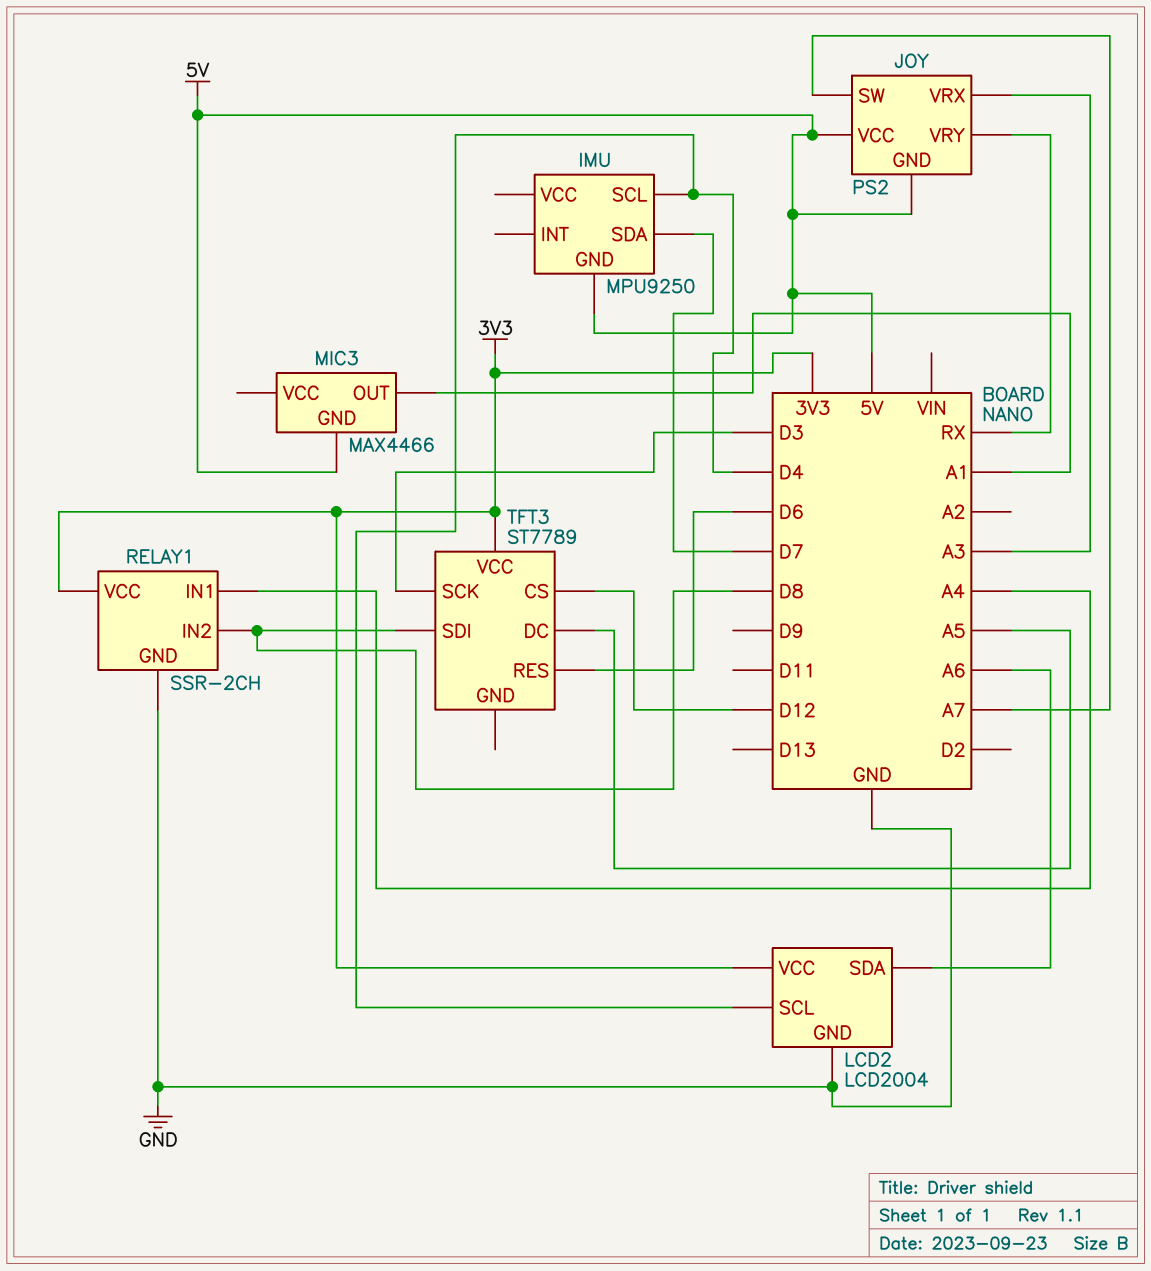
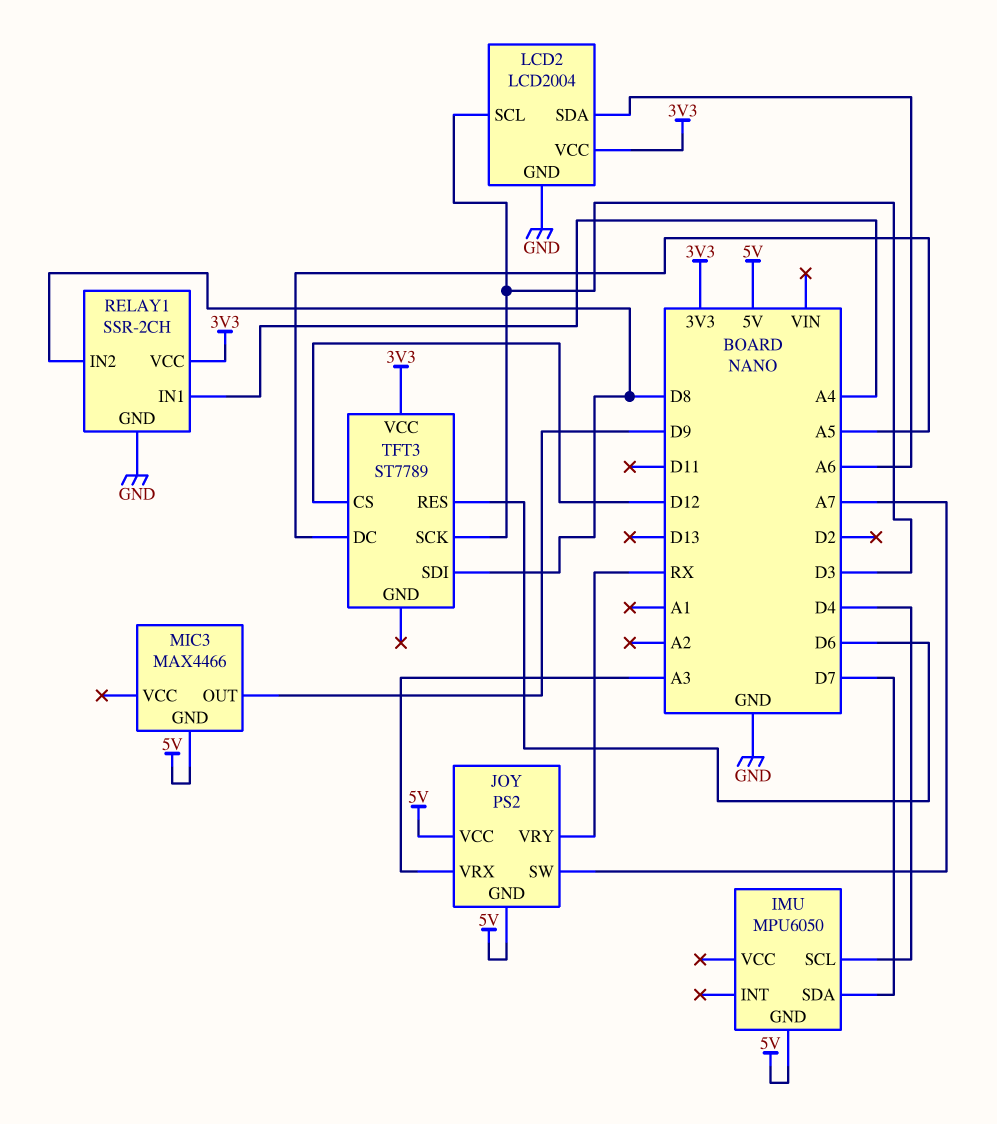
IMU: MPU9250 -> MPU6050
LCD2 pin SCL: D4 -> D3
MIC3 pin OUT: A1 -> D9

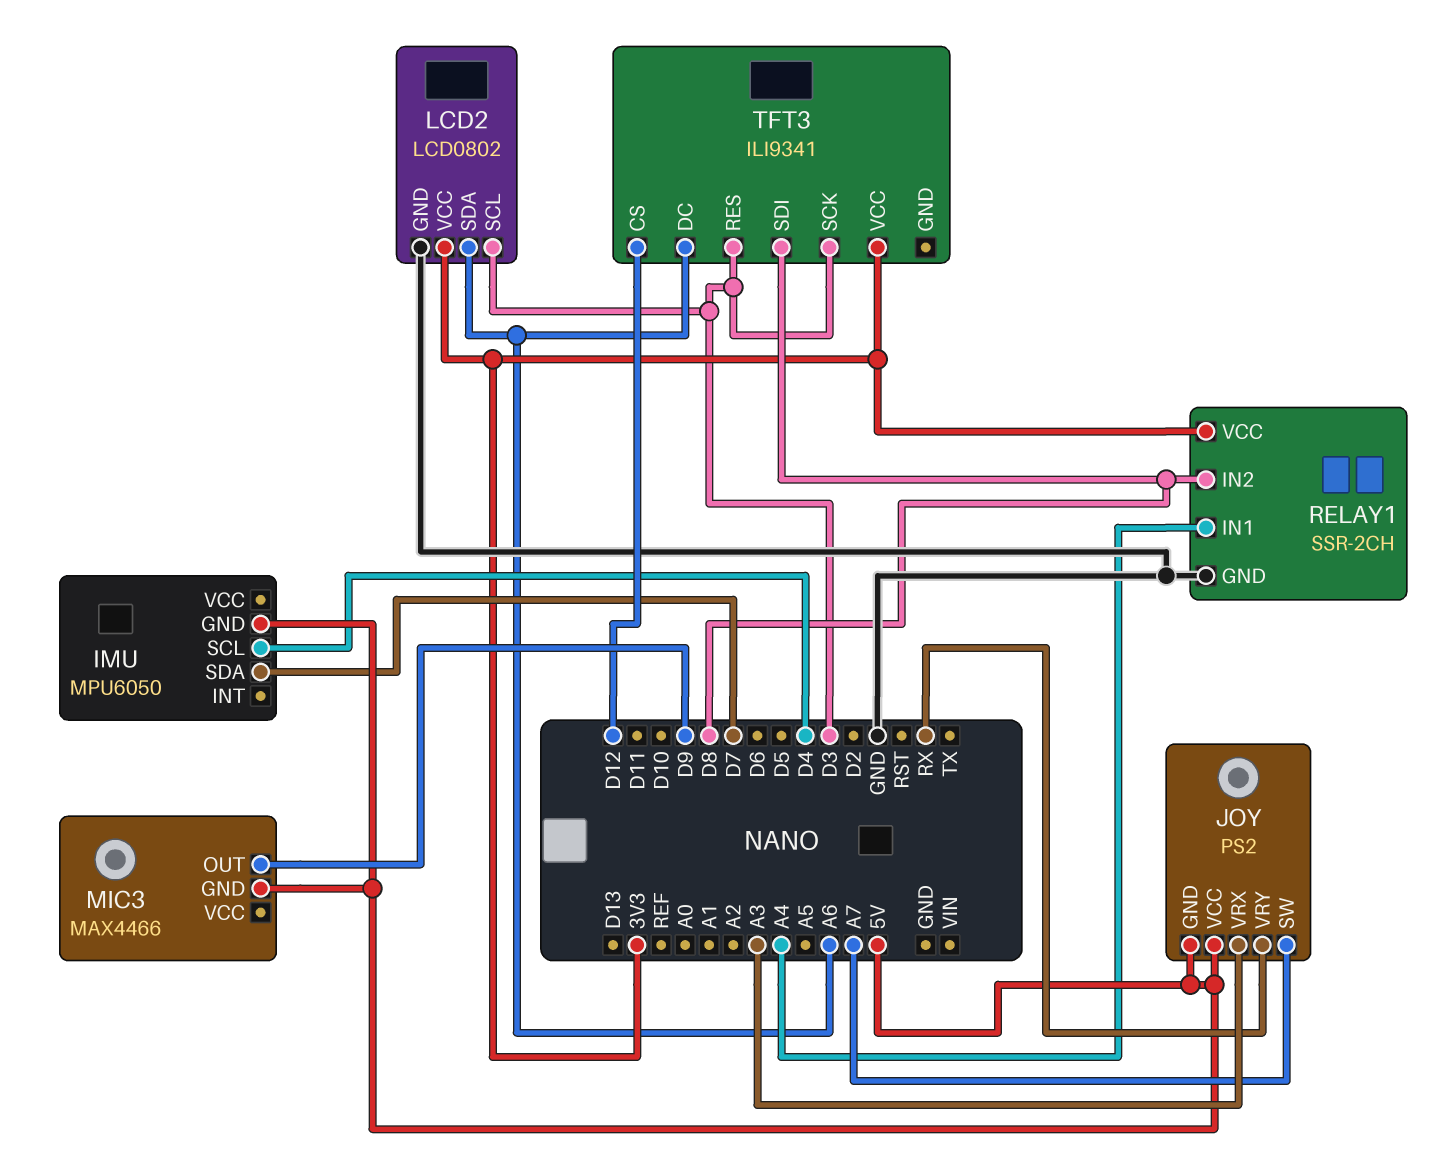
LCD2: LCD2004 -> LCD0802
TFT3: ST7789 -> ILI9341
TFT3 pin DC: A5 -> A6
TFT3 pin RES: D6 -> D3

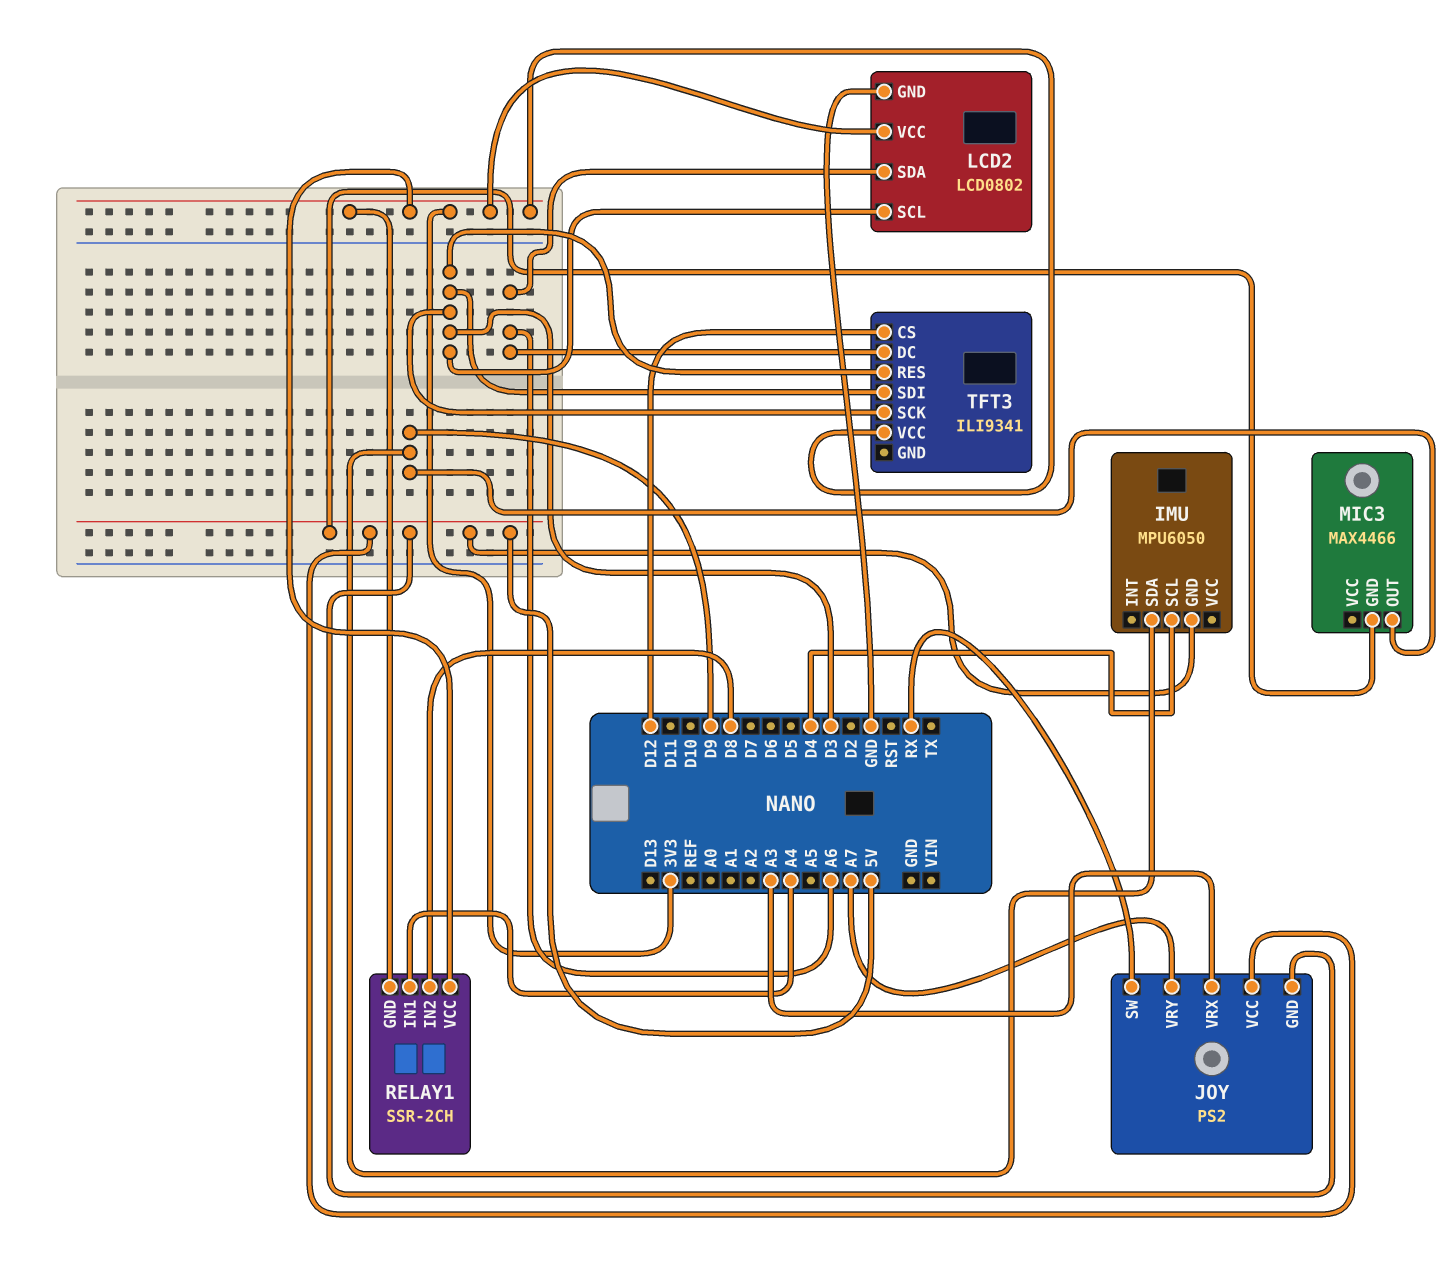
IMU pin SDA: D7 -> D9
JOY pin SW: A7 -> RX
JOY pin VRY: RX -> A7
RELAY1 pin GND: GND -> 3V3
TFT3 pin SDI: D8 -> D3

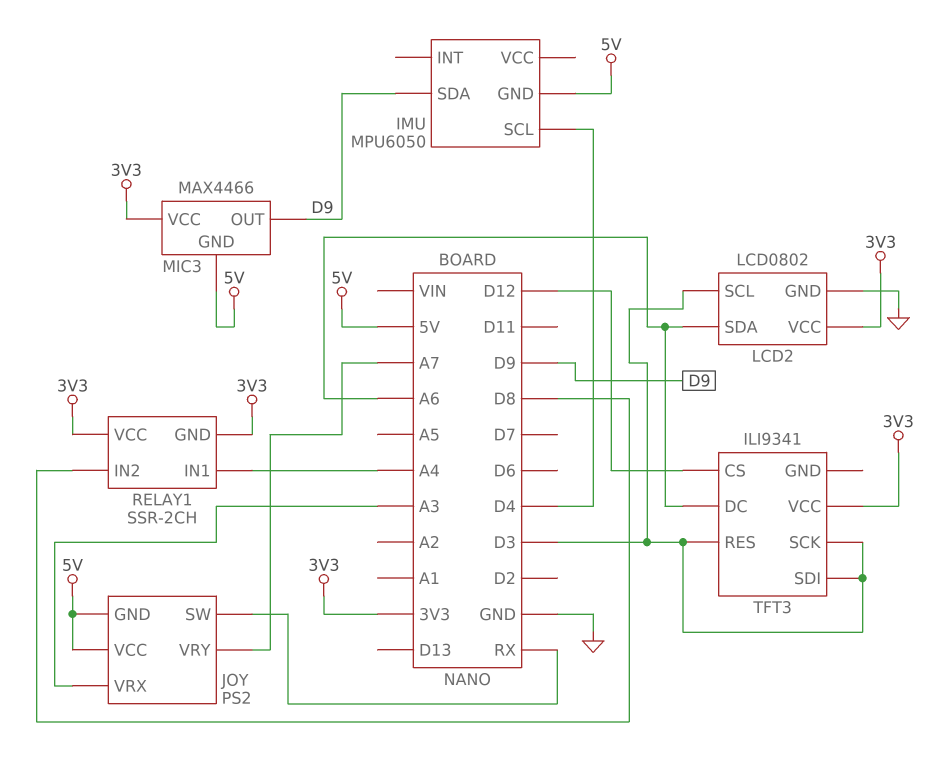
MIC3 pin VCC: none -> 3V3

